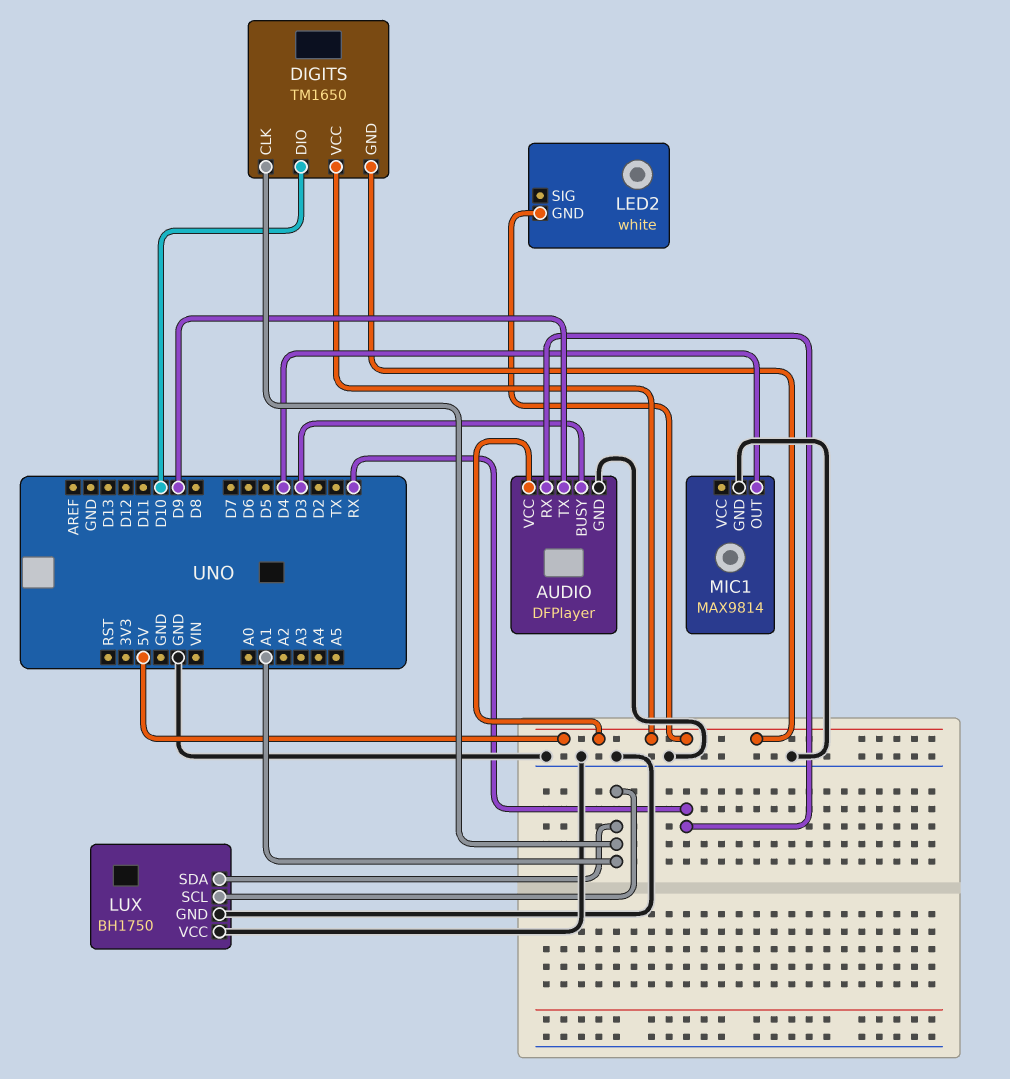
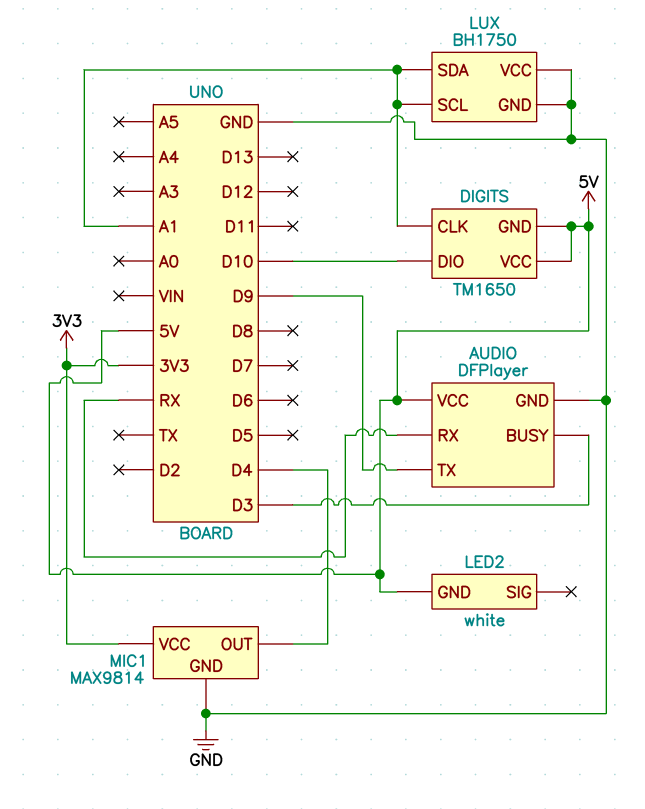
MIC1 pin VCC: none -> 3V3

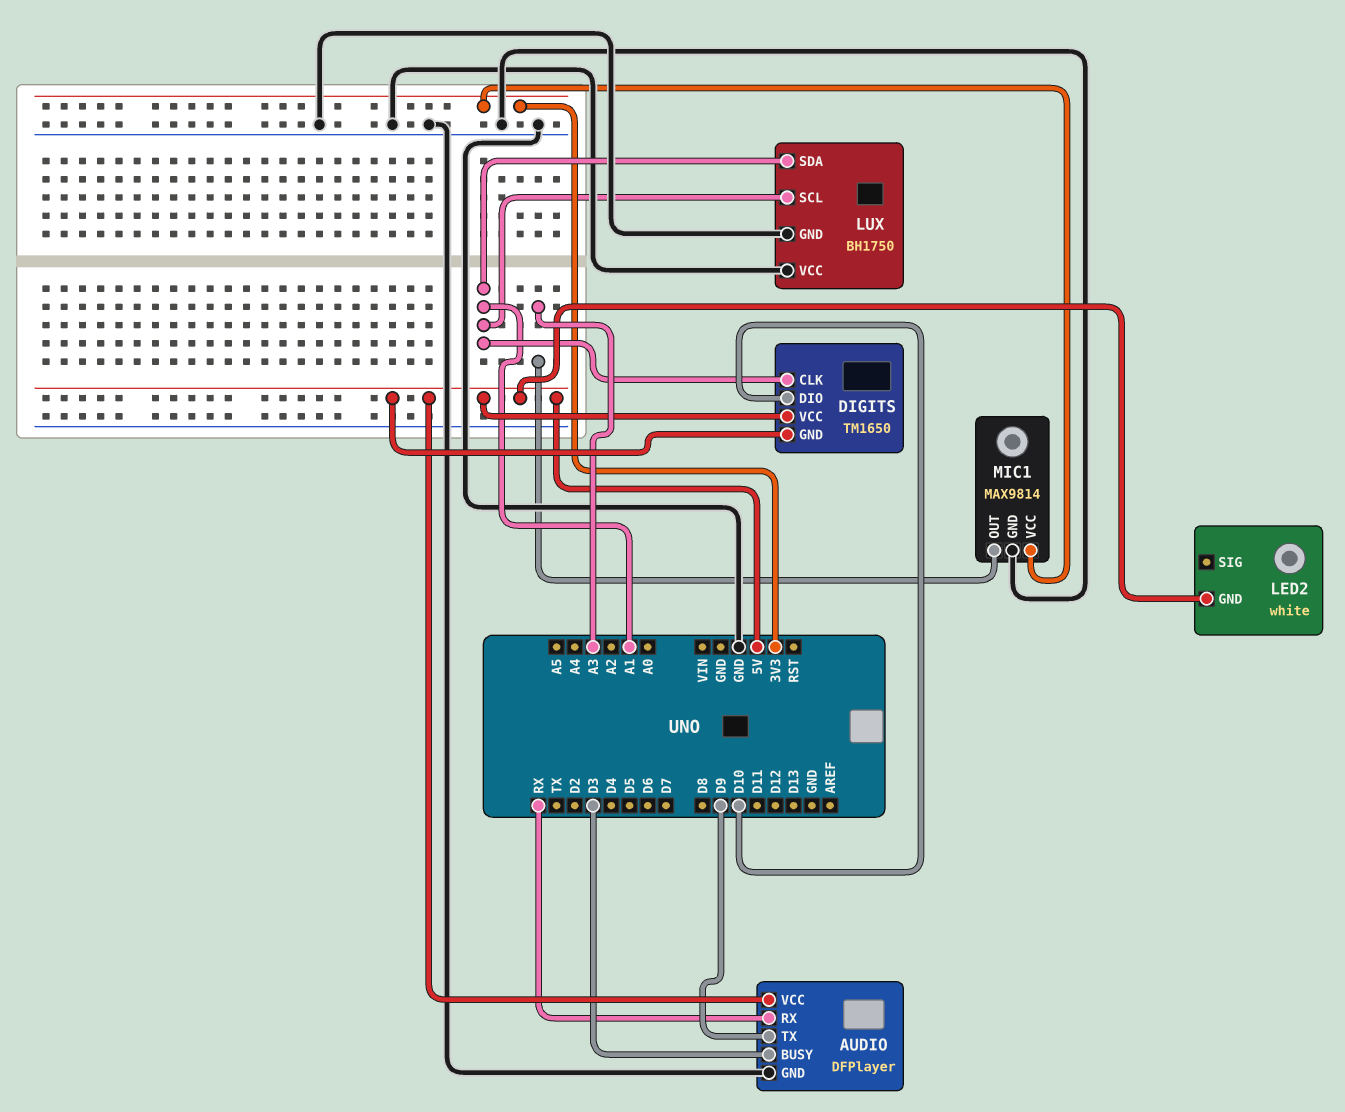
MIC1 pin OUT: D4 -> A3

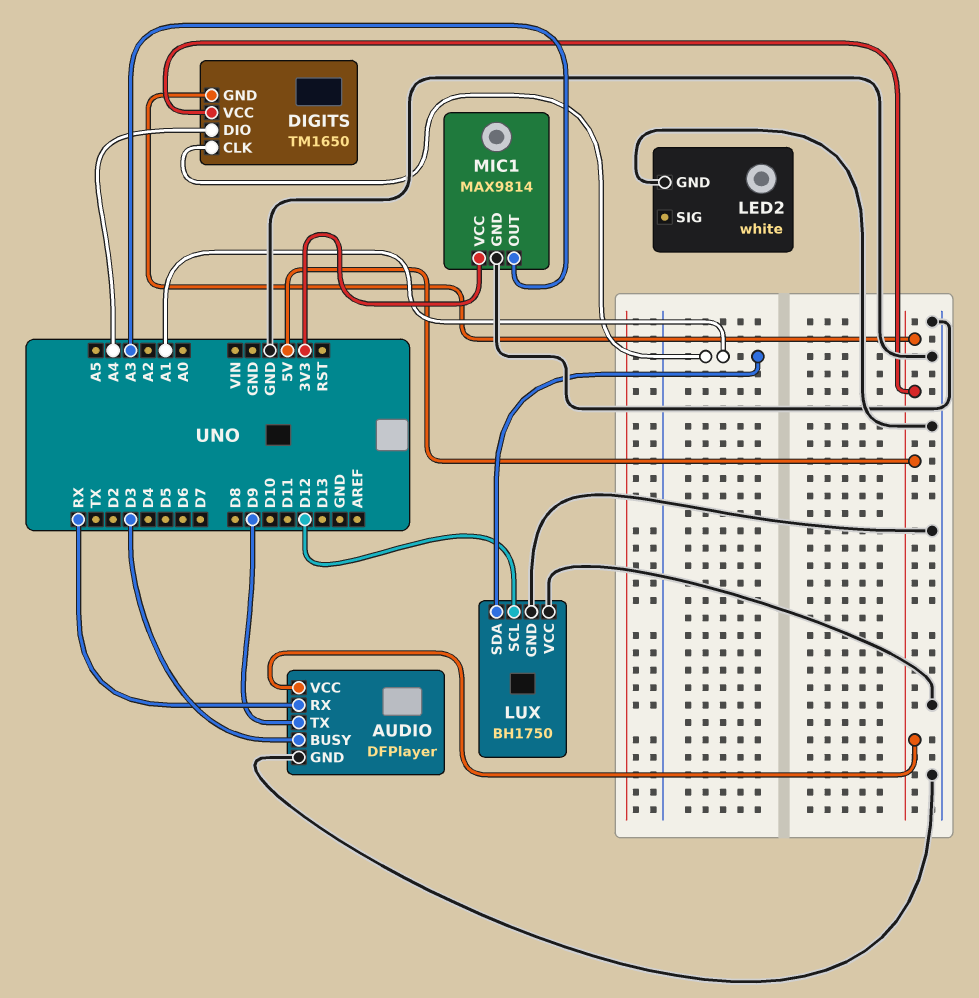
DIGITS pin DIO: D10 -> A4
LED2 pin GND: 5V -> GND
LUX pin SCL: A1 -> D12

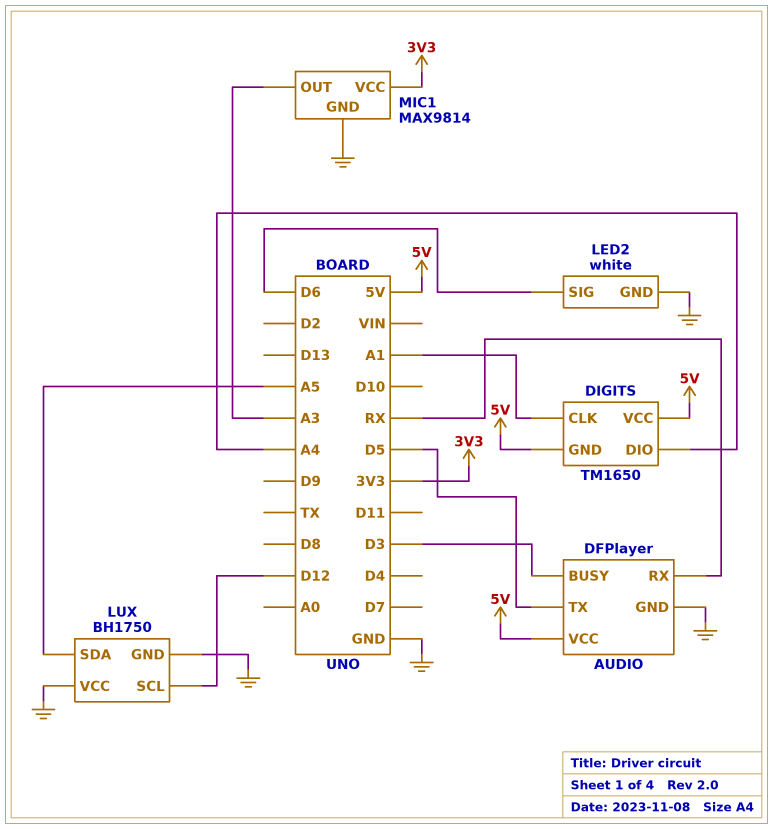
AUDIO pin TX: D9 -> D5
LED2 pin SIG: none -> D6
LUX pin SDA: A1 -> A5

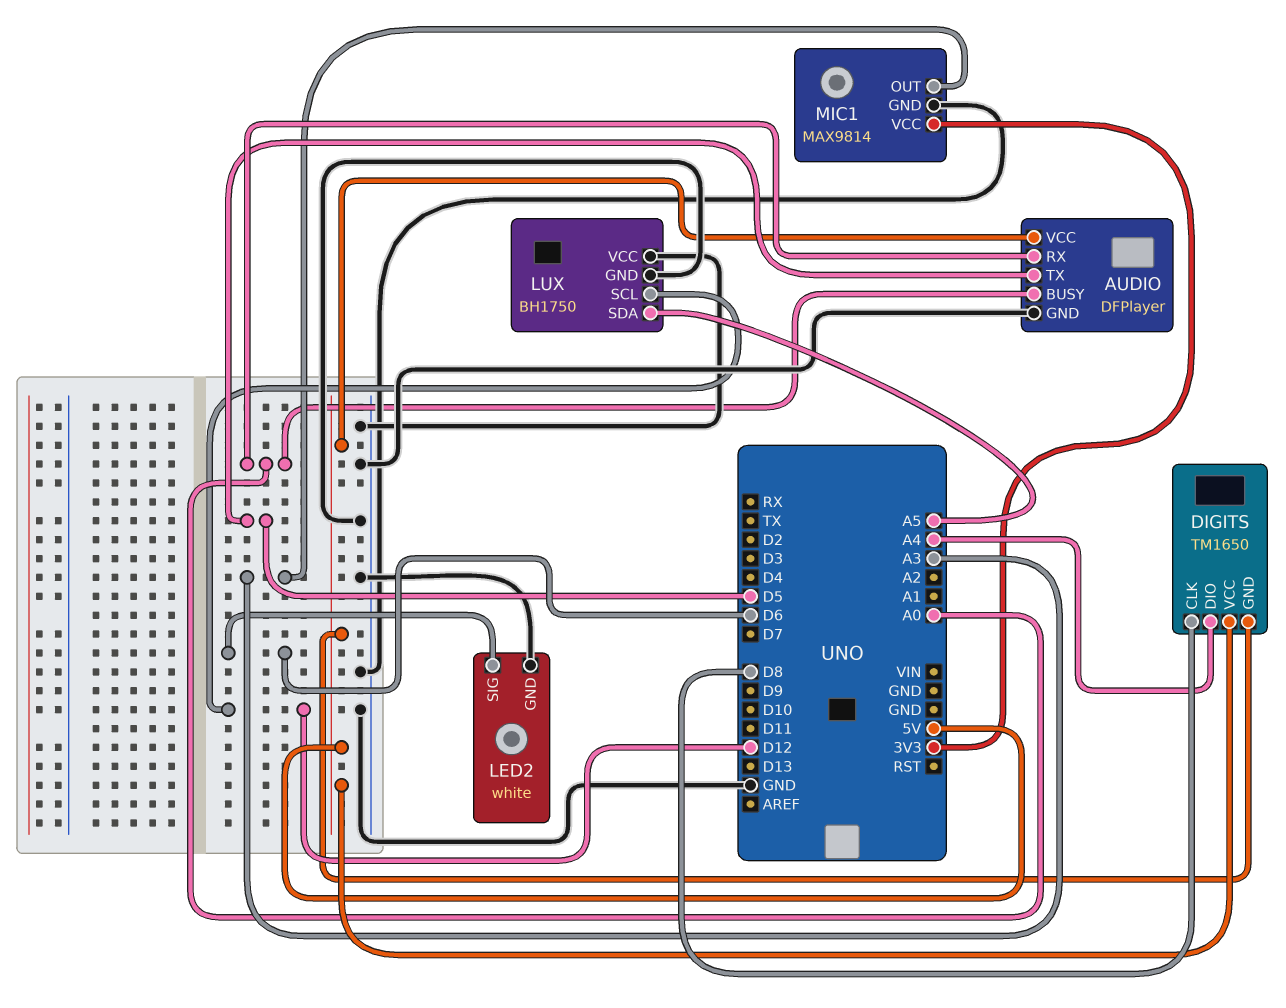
AUDIO pin BUSY: D3 -> A0
AUDIO pin RX: RX -> A0
DIGITS pin CLK: A1 -> D8

